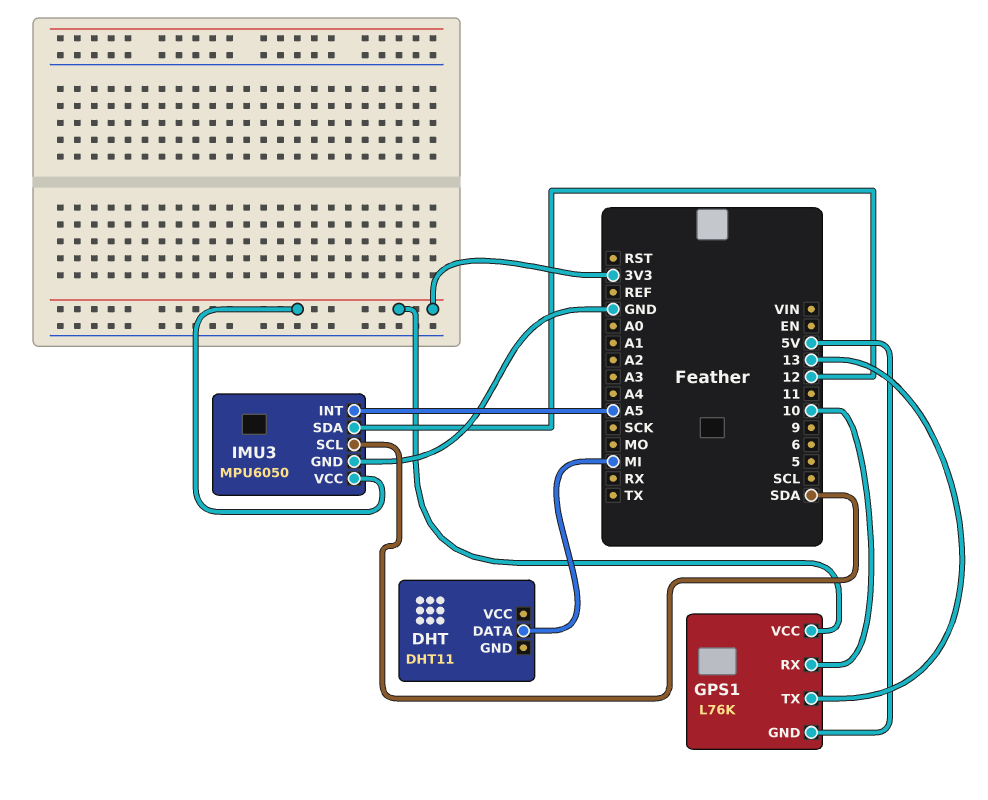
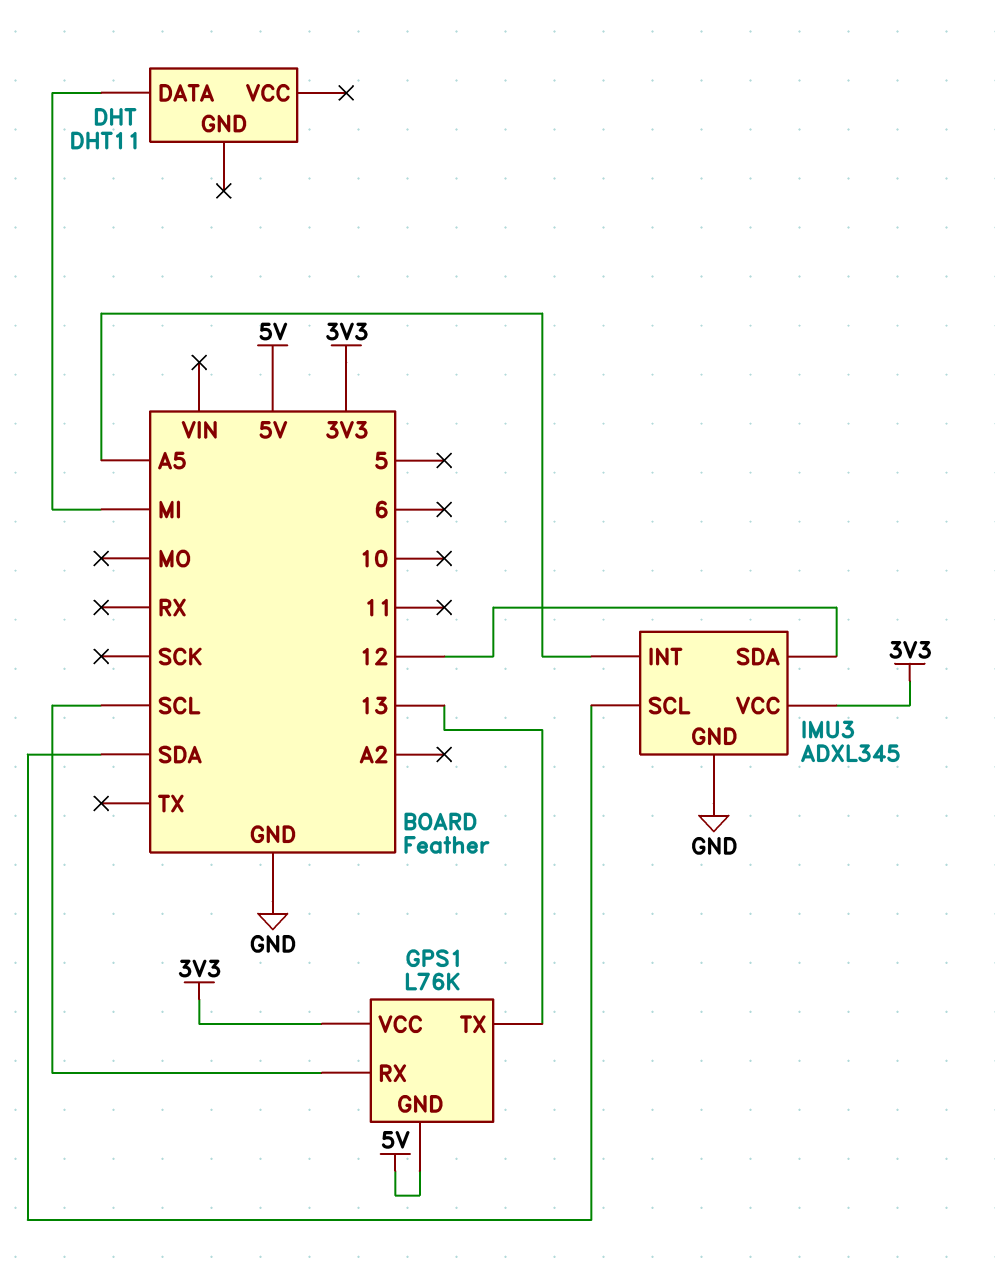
GPS1 pin RX: 10 -> SCL
IMU3: MPU6050 -> ADXL345

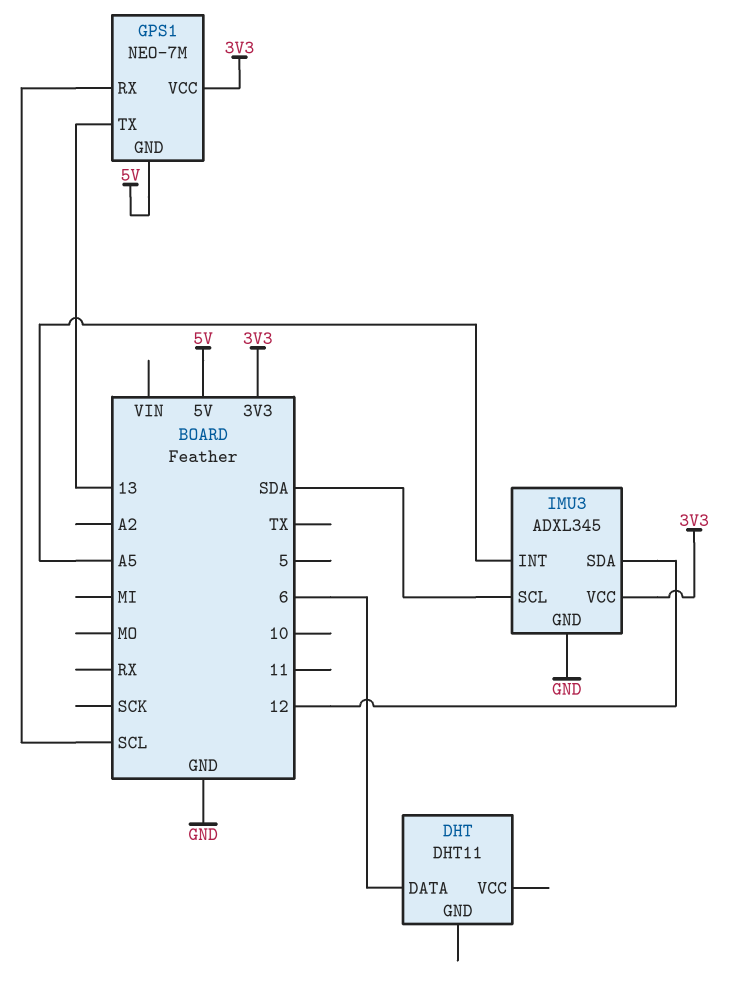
DHT pin DATA: MI -> 6
GPS1: L76K -> NEO-7M

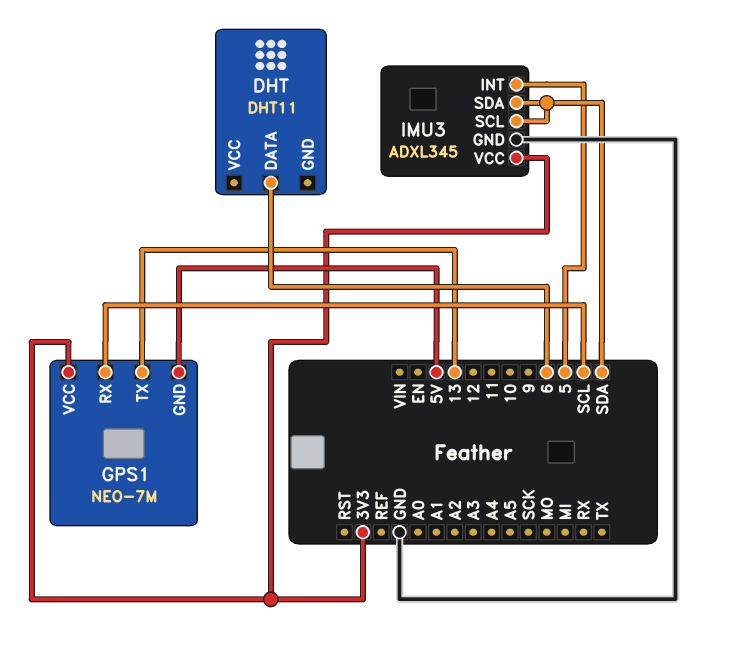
IMU3 pin INT: A5 -> 5
IMU3 pin SDA: 12 -> SDA

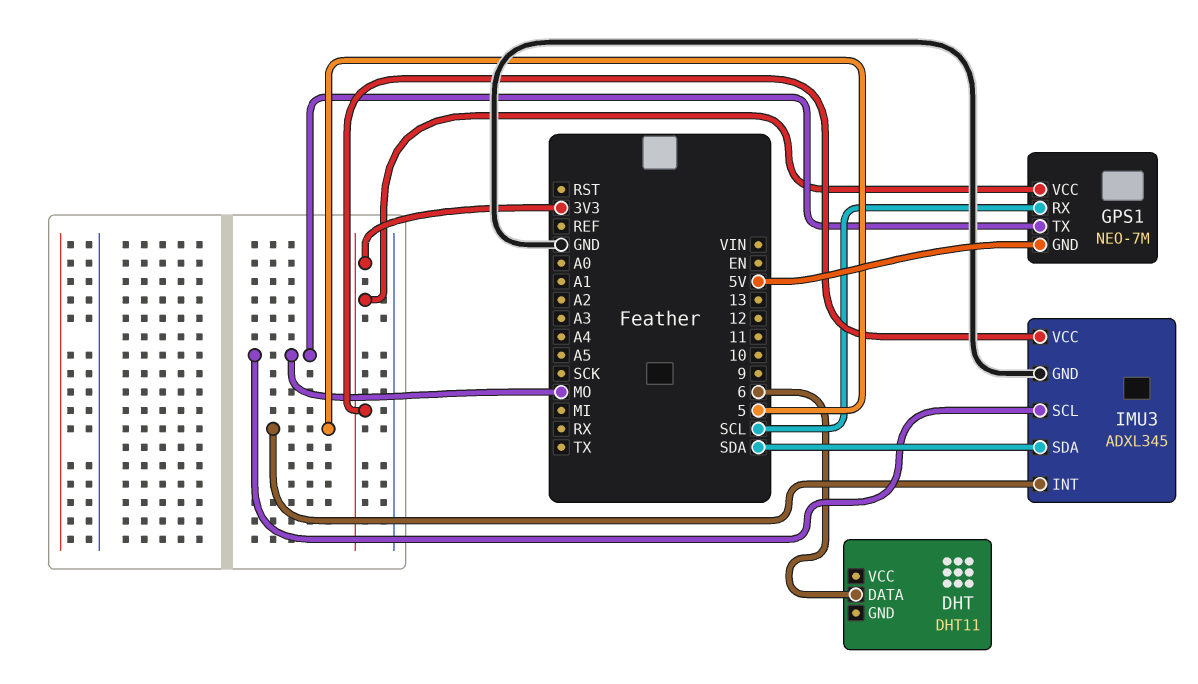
GPS1 pin TX: 13 -> MO
IMU3 pin SCL: SDA -> MO

